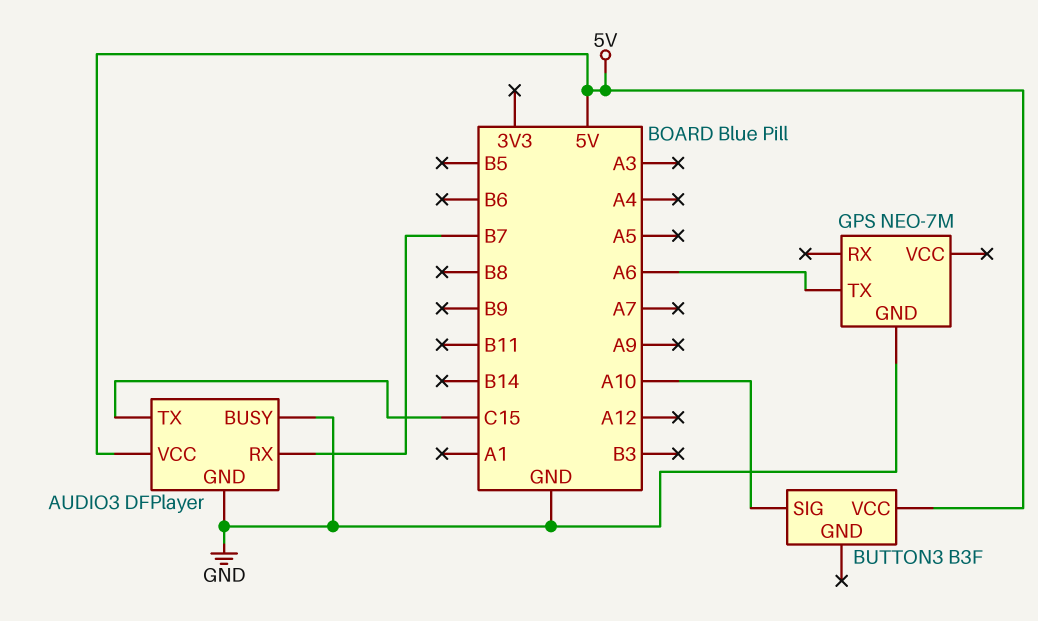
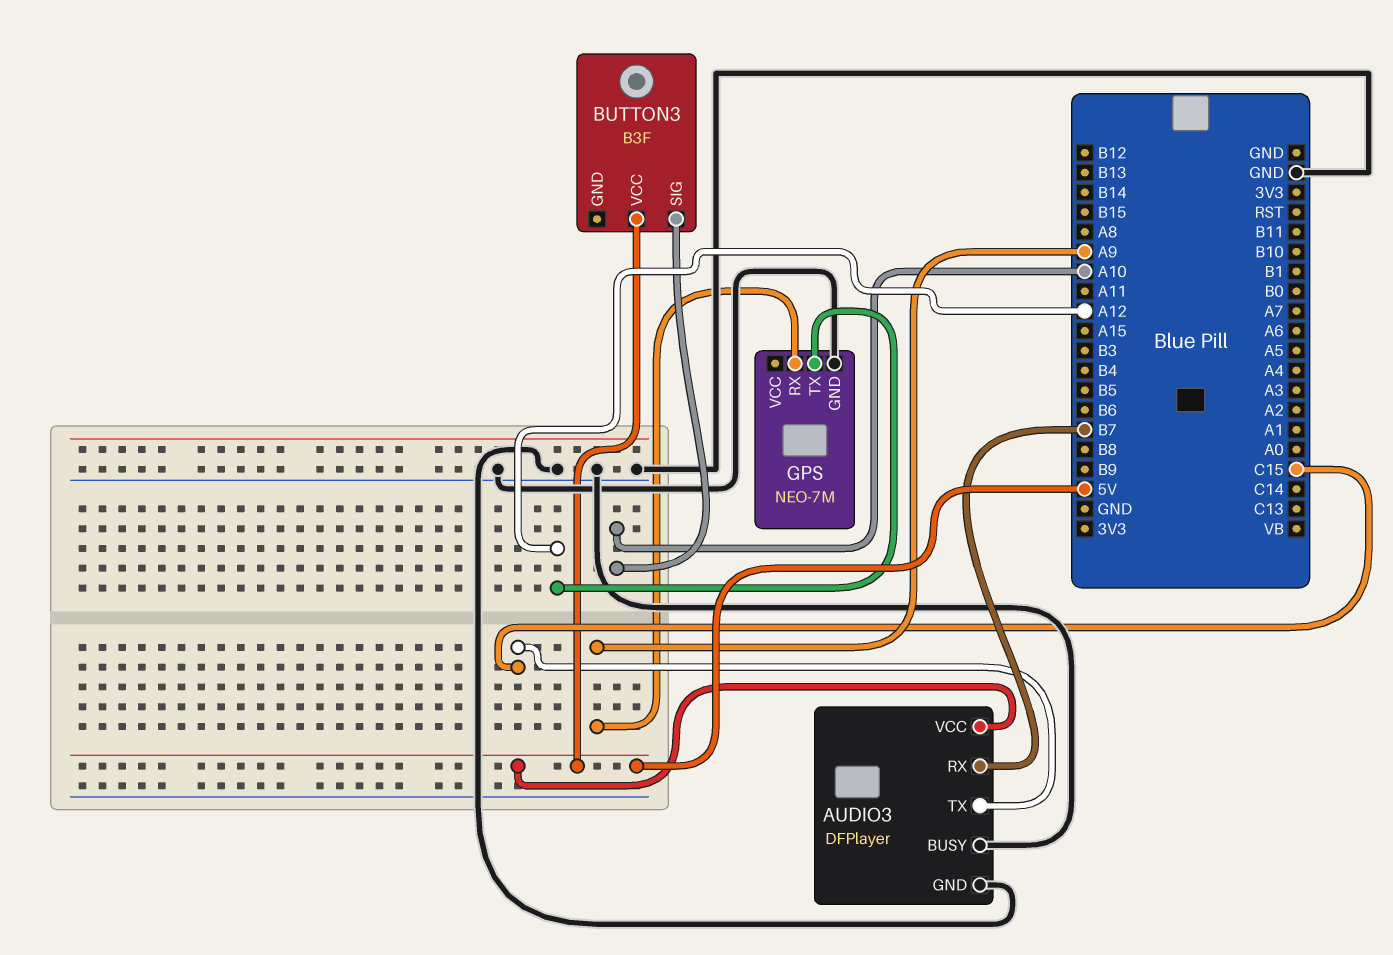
GPS pin RX: none -> A9
GPS pin TX: A6 -> A12

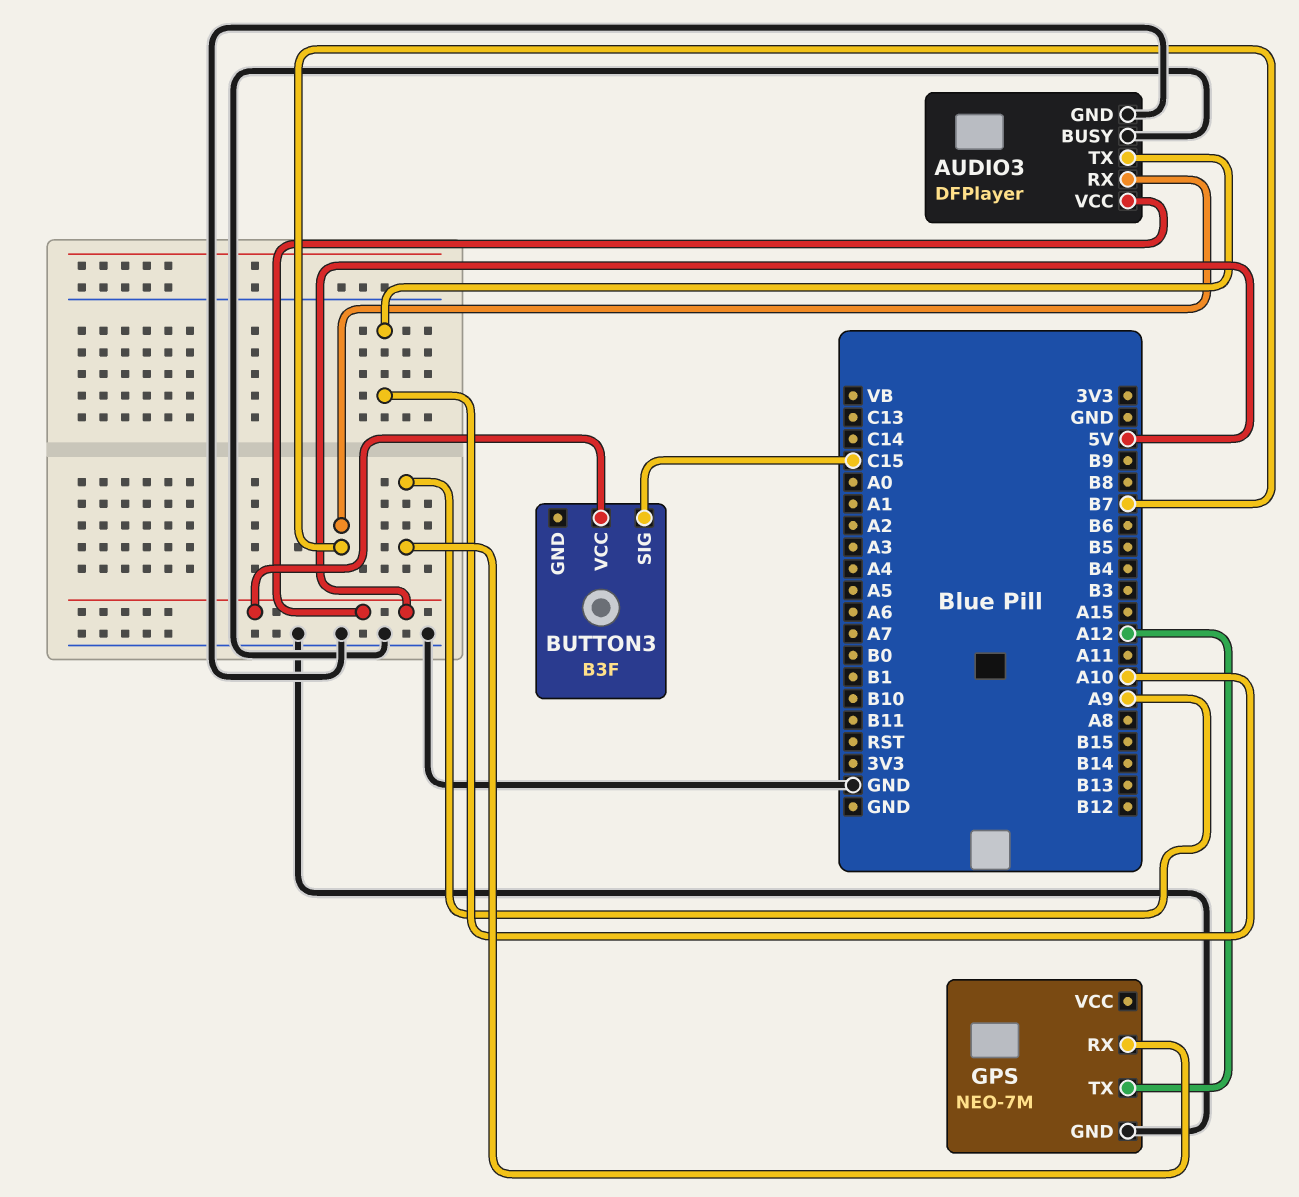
AUDIO3 pin TX: C15 -> A10
BUTTON3 pin SIG: A10 -> C15

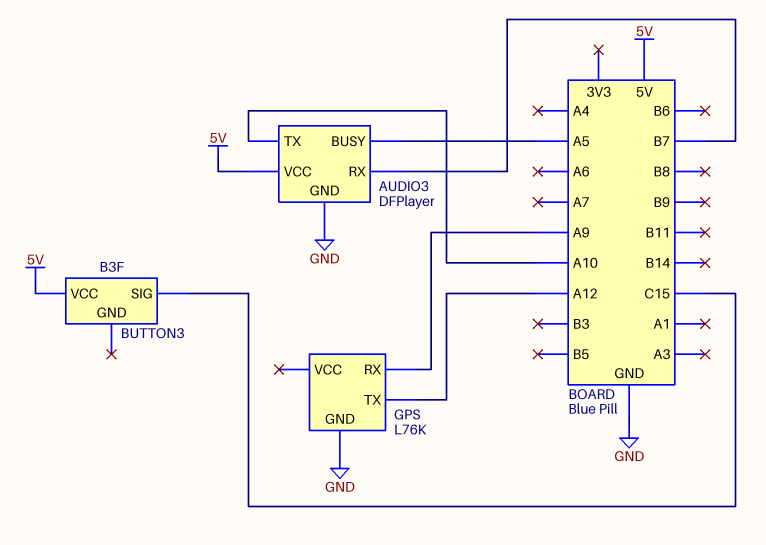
AUDIO3 pin BUSY: GND -> A5
GPS: NEO-7M -> L76K

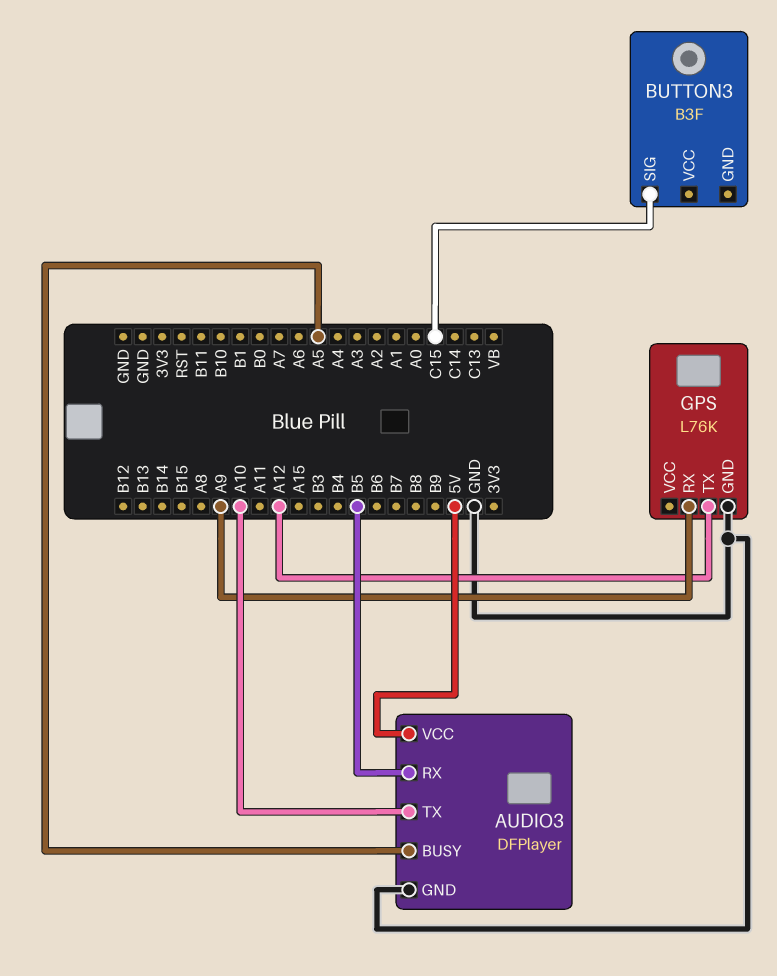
AUDIO3 pin RX: B7 -> B5
BUTTON3 pin VCC: 5V -> none

